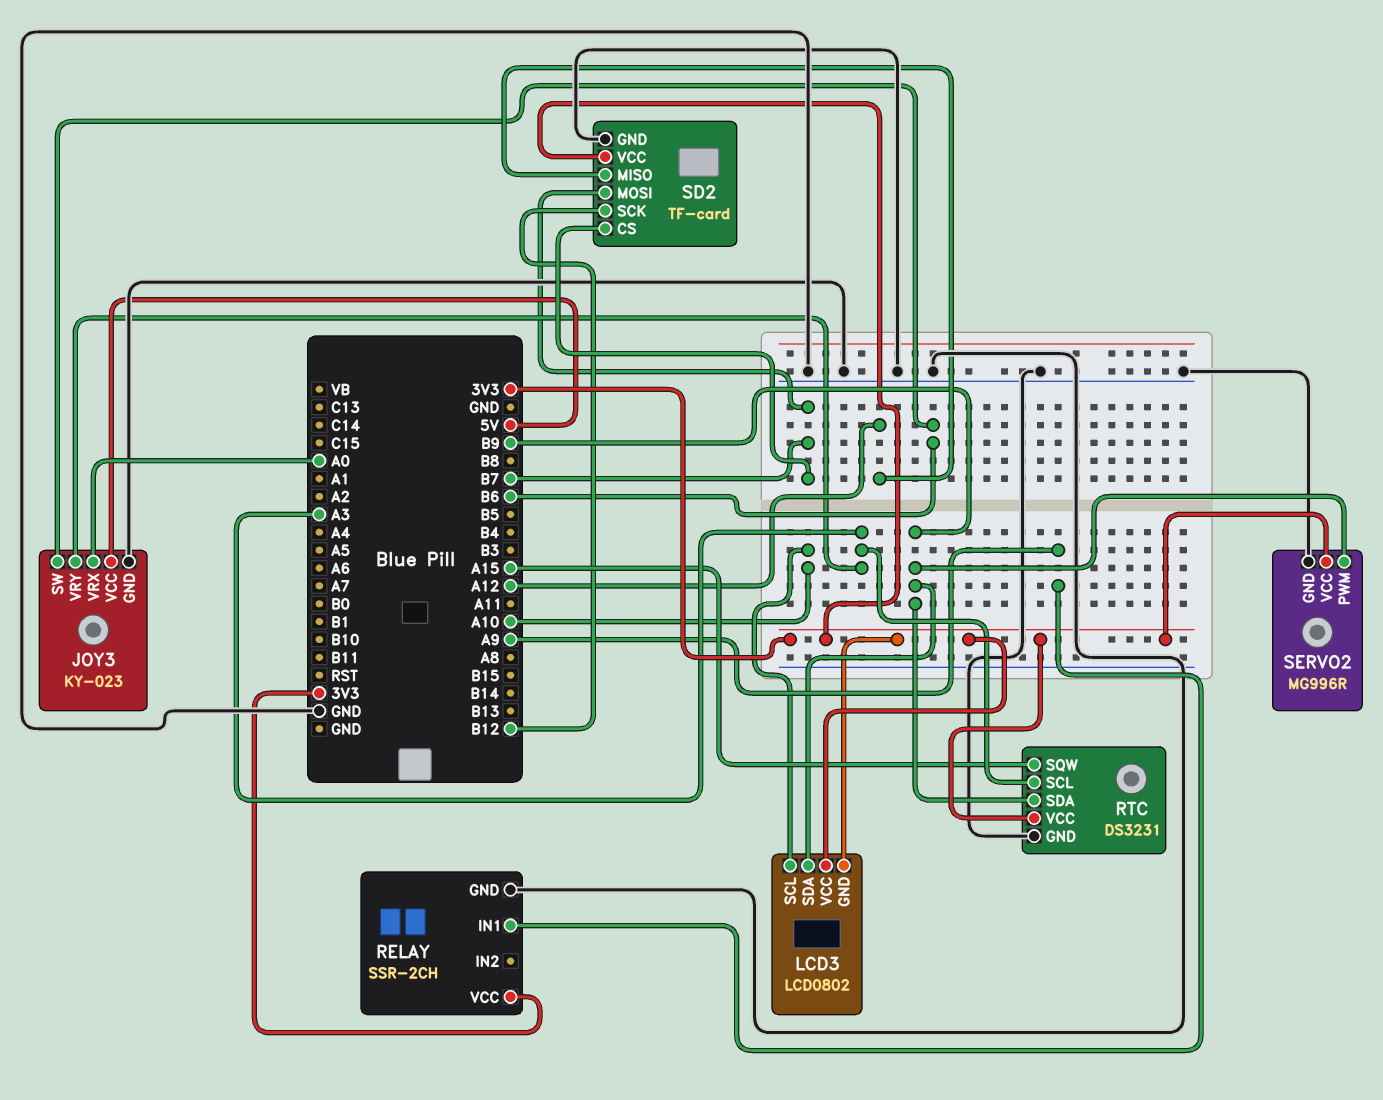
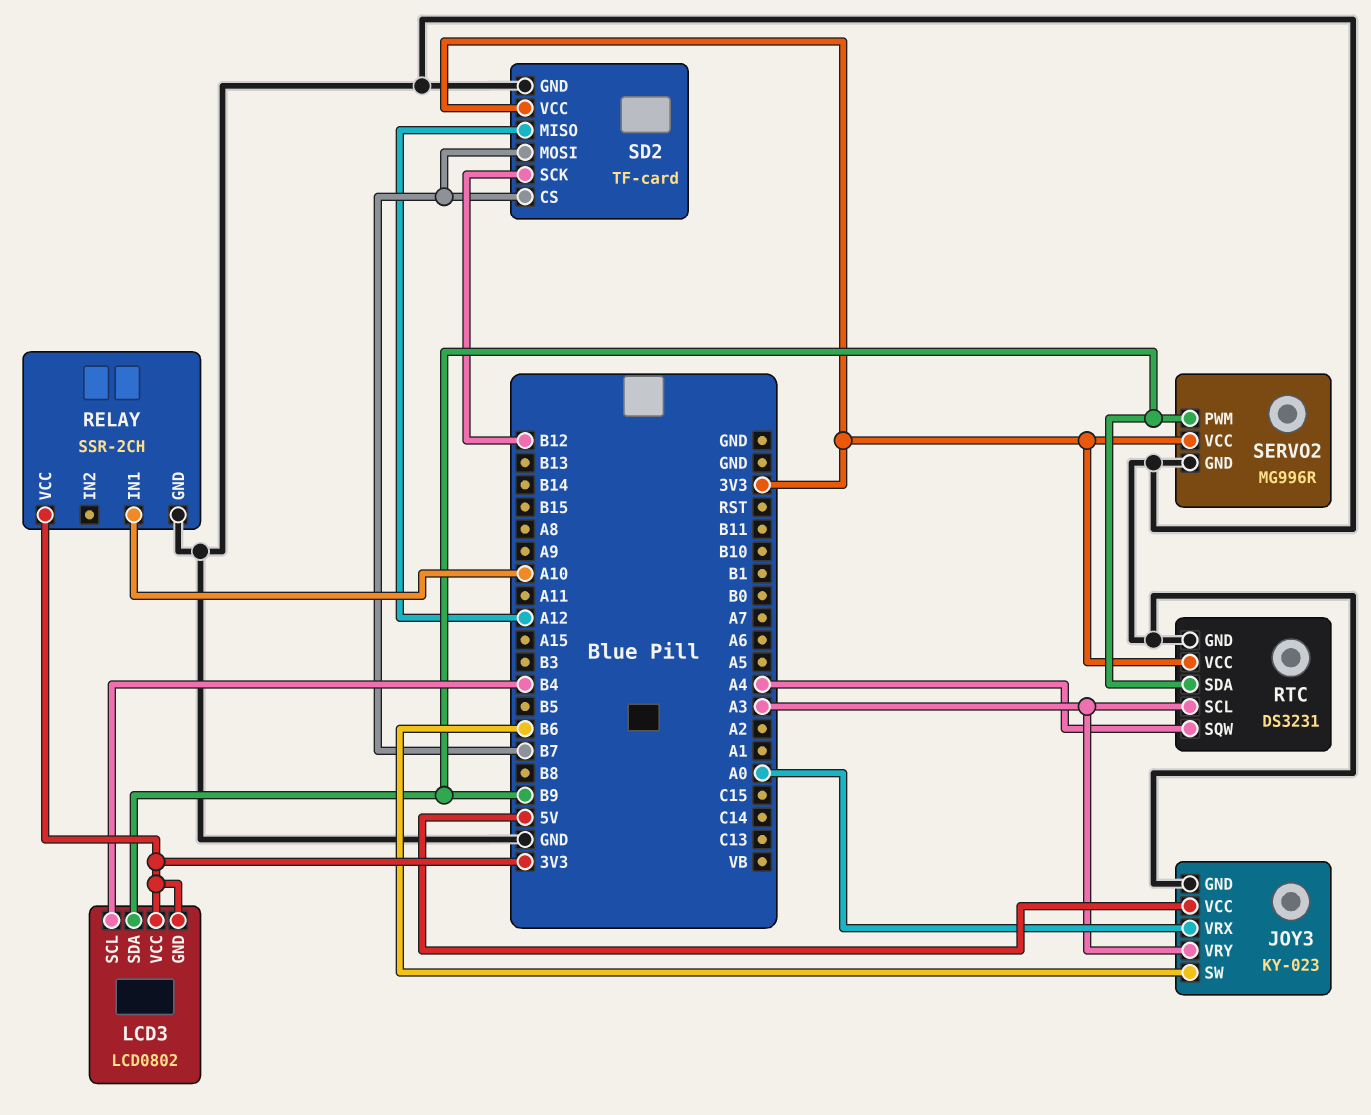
LCD3 pin SCL: A10 -> B4
RELAY pin IN1: A9 -> A10
RTC pin SQW: A15 -> A4

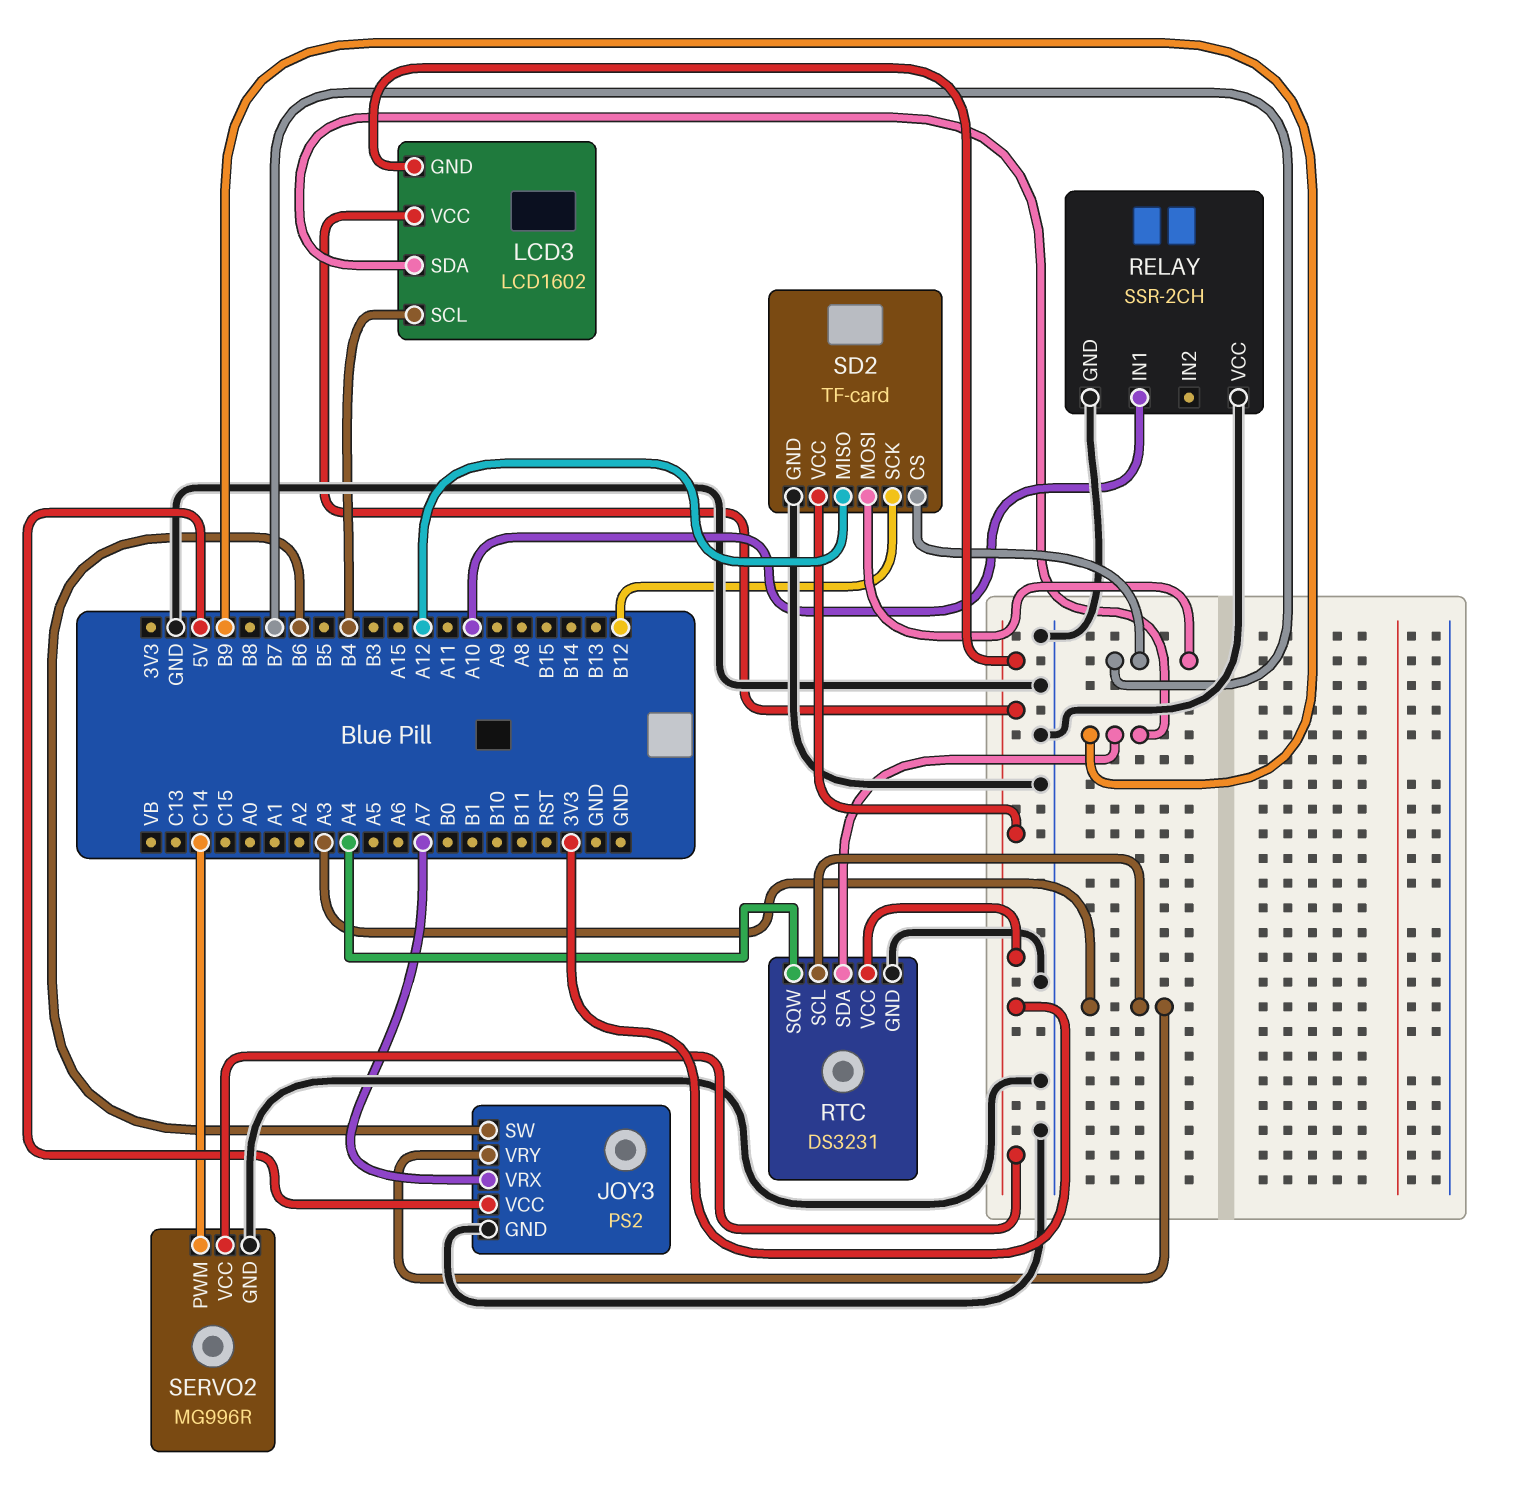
JOY3: KY-023 -> PS2
JOY3 pin VRX: A0 -> A7
LCD3: LCD0802 -> LCD1602
RELAY pin VCC: 3V3 -> GND
SERVO2 pin PWM: B9 -> C14

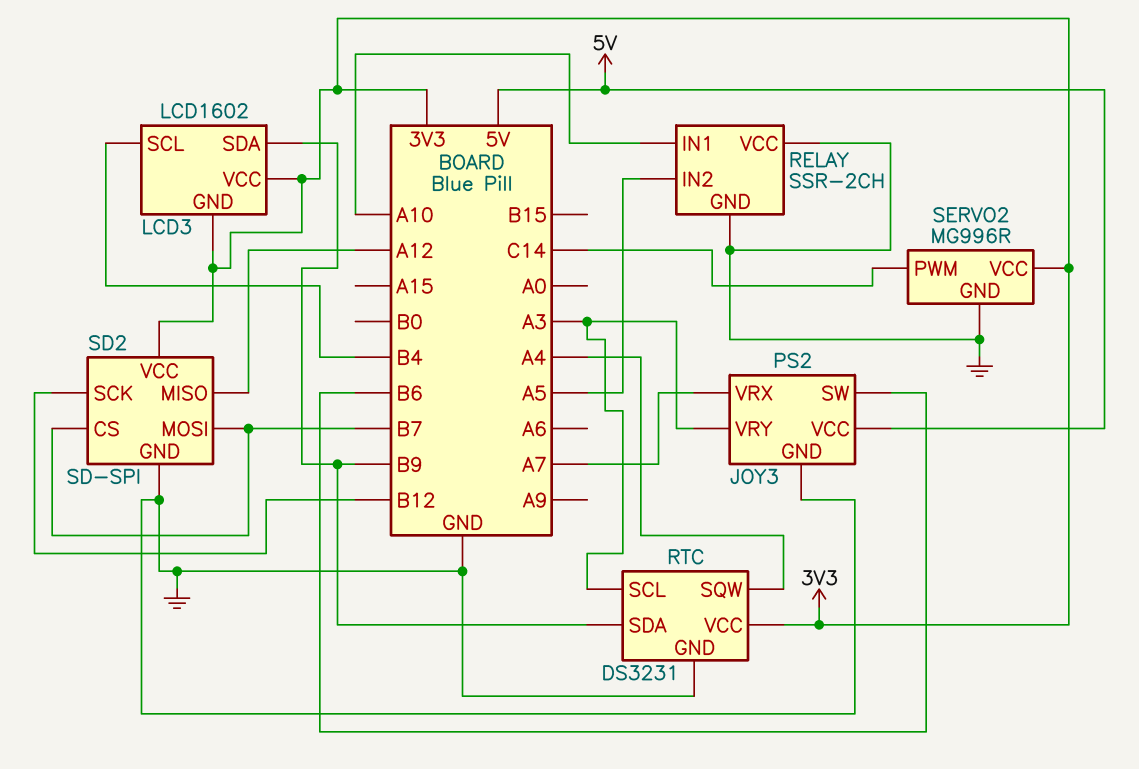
RELAY pin IN2: none -> A5
SD2: TF-card -> SD-SPI

